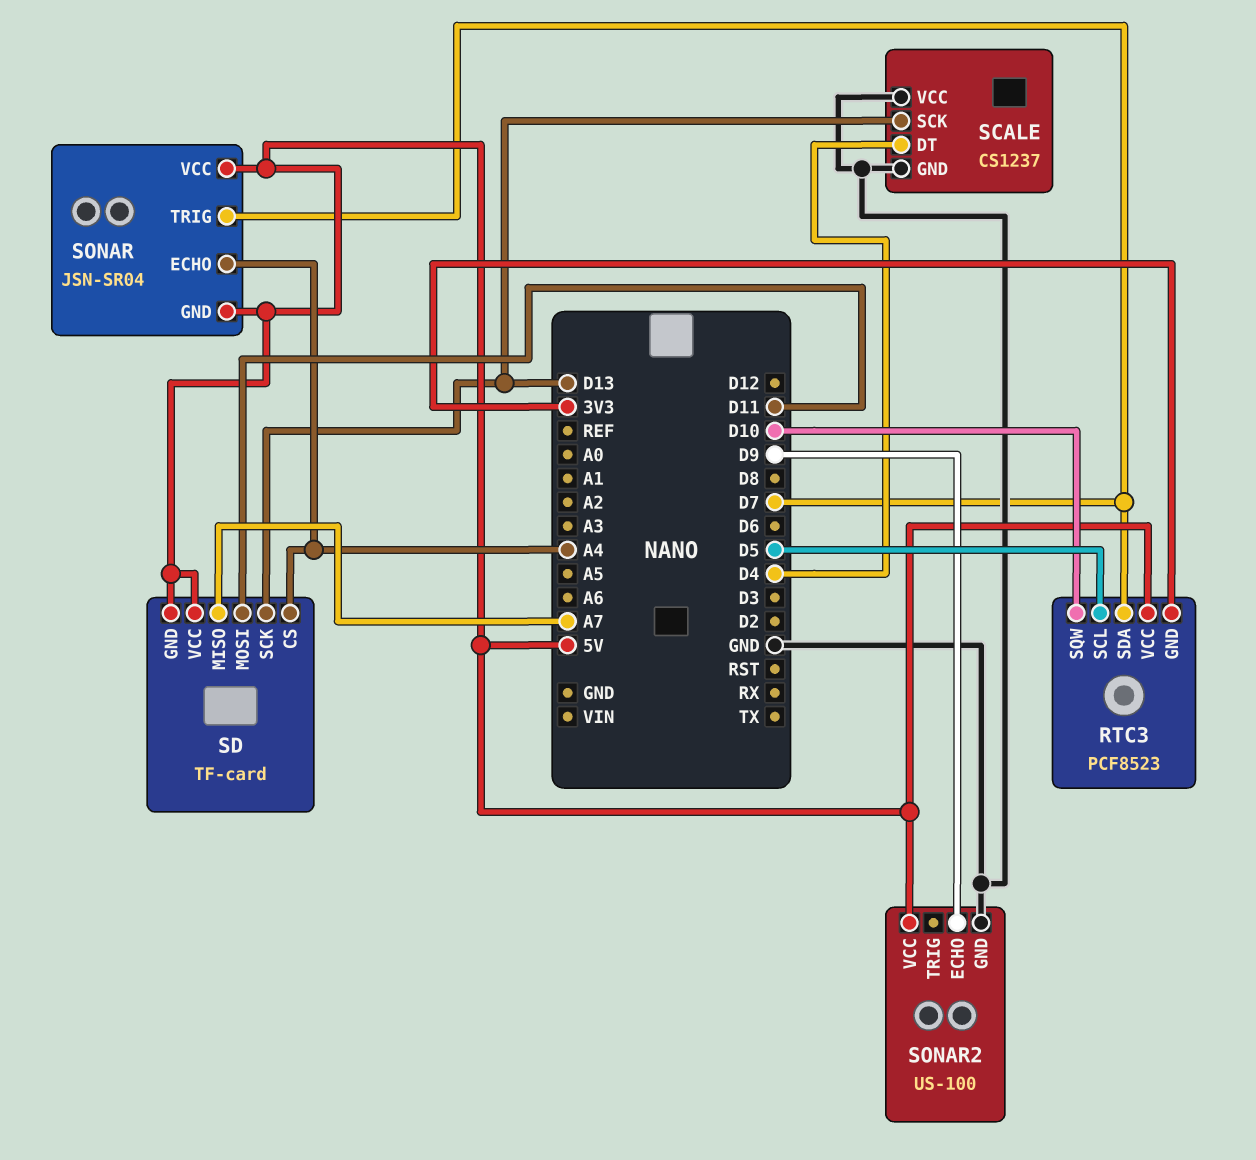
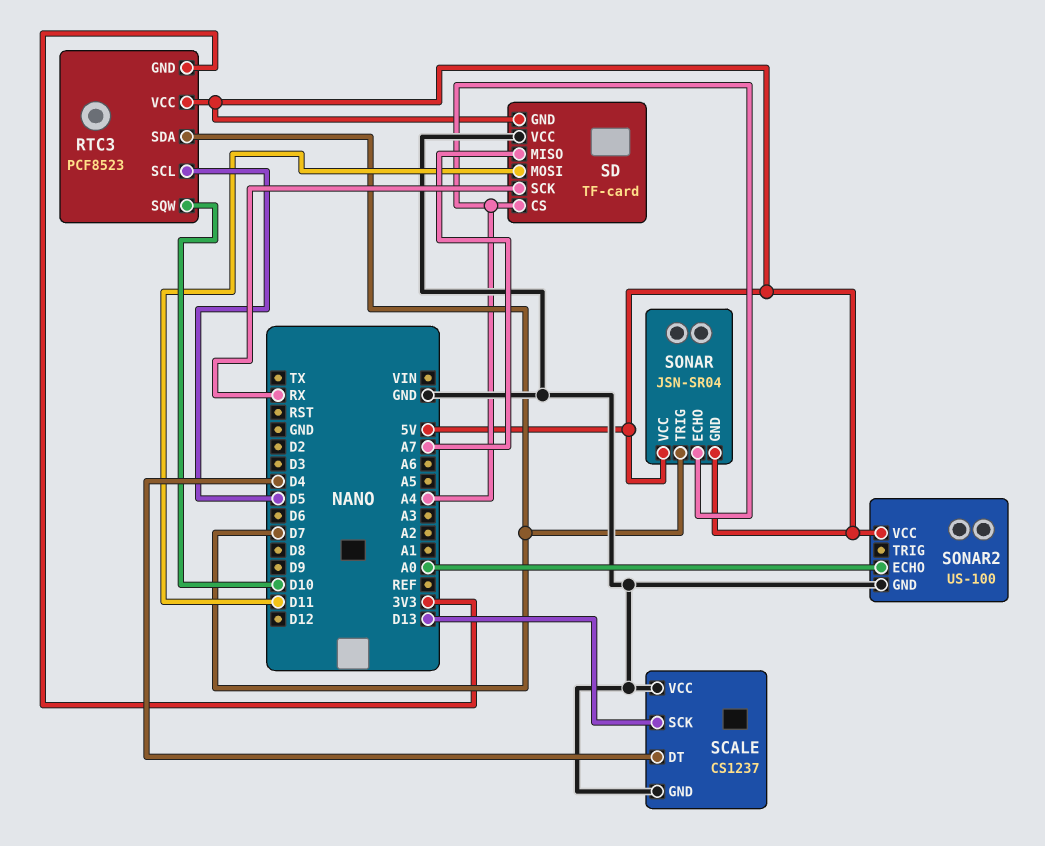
SD pin SCK: D13 -> RX
SD pin VCC: 5V -> GND
SONAR2 pin ECHO: D9 -> A0

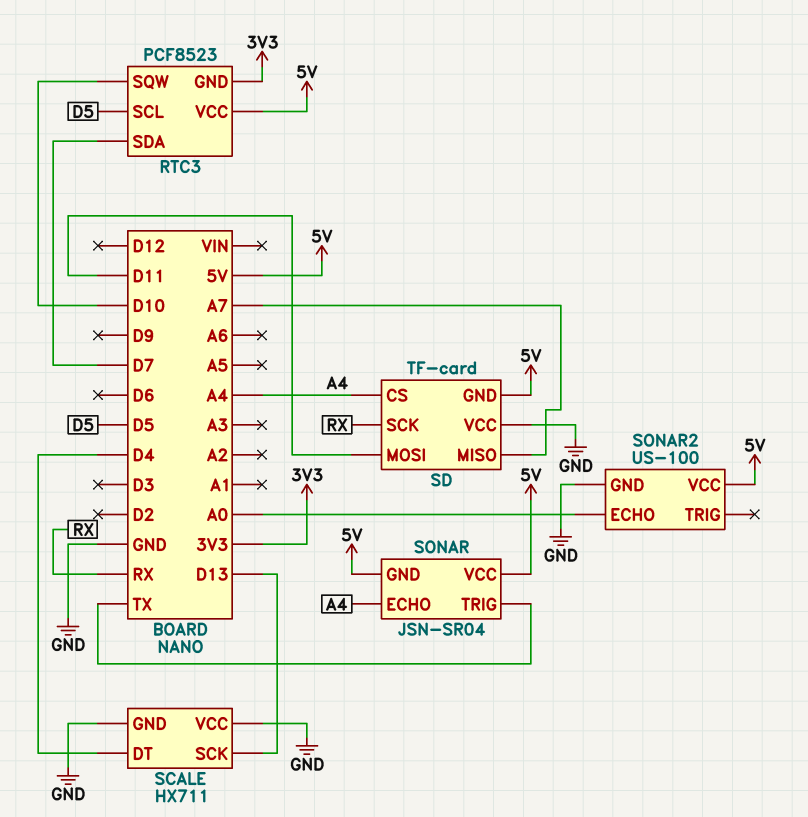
SCALE: CS1237 -> HX711
SONAR pin TRIG: D7 -> TX

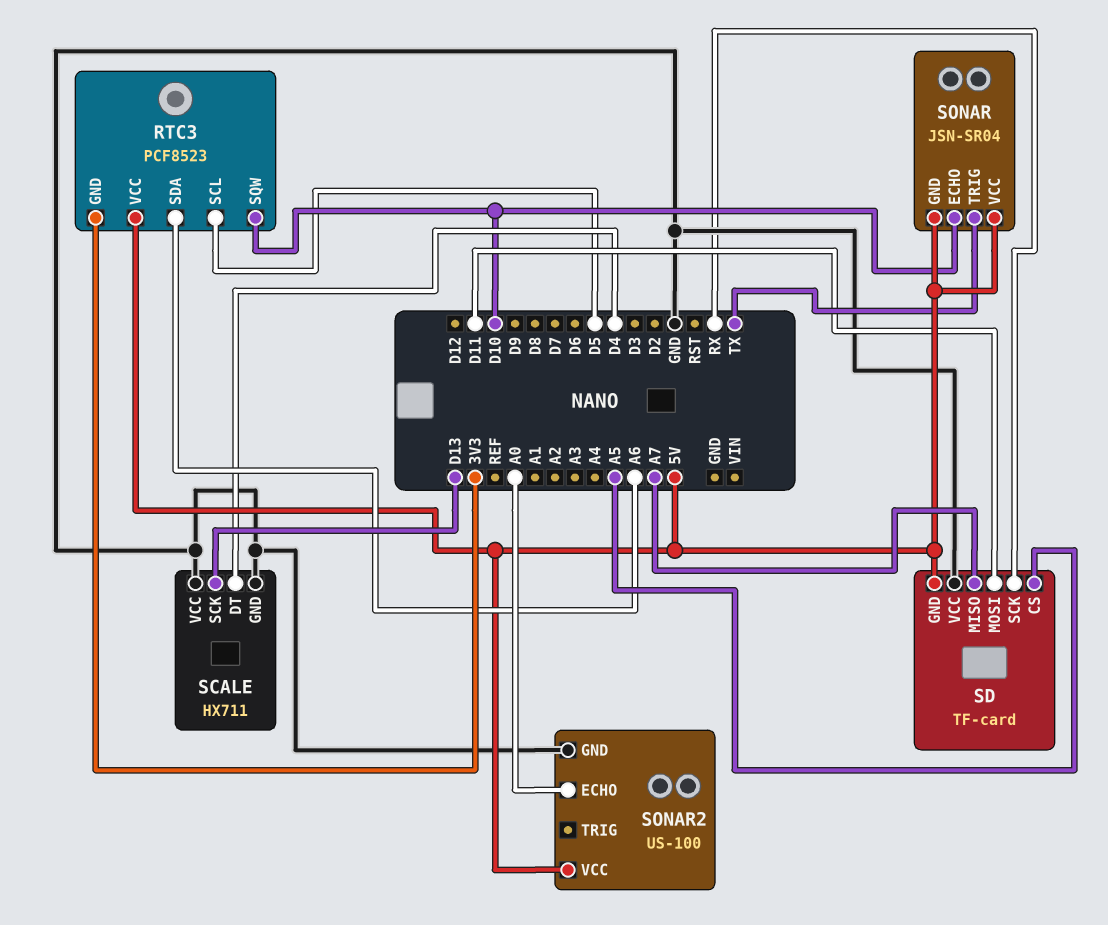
RTC3 pin SDA: D7 -> A6
SD pin CS: A4 -> A5
SONAR pin ECHO: A4 -> D10

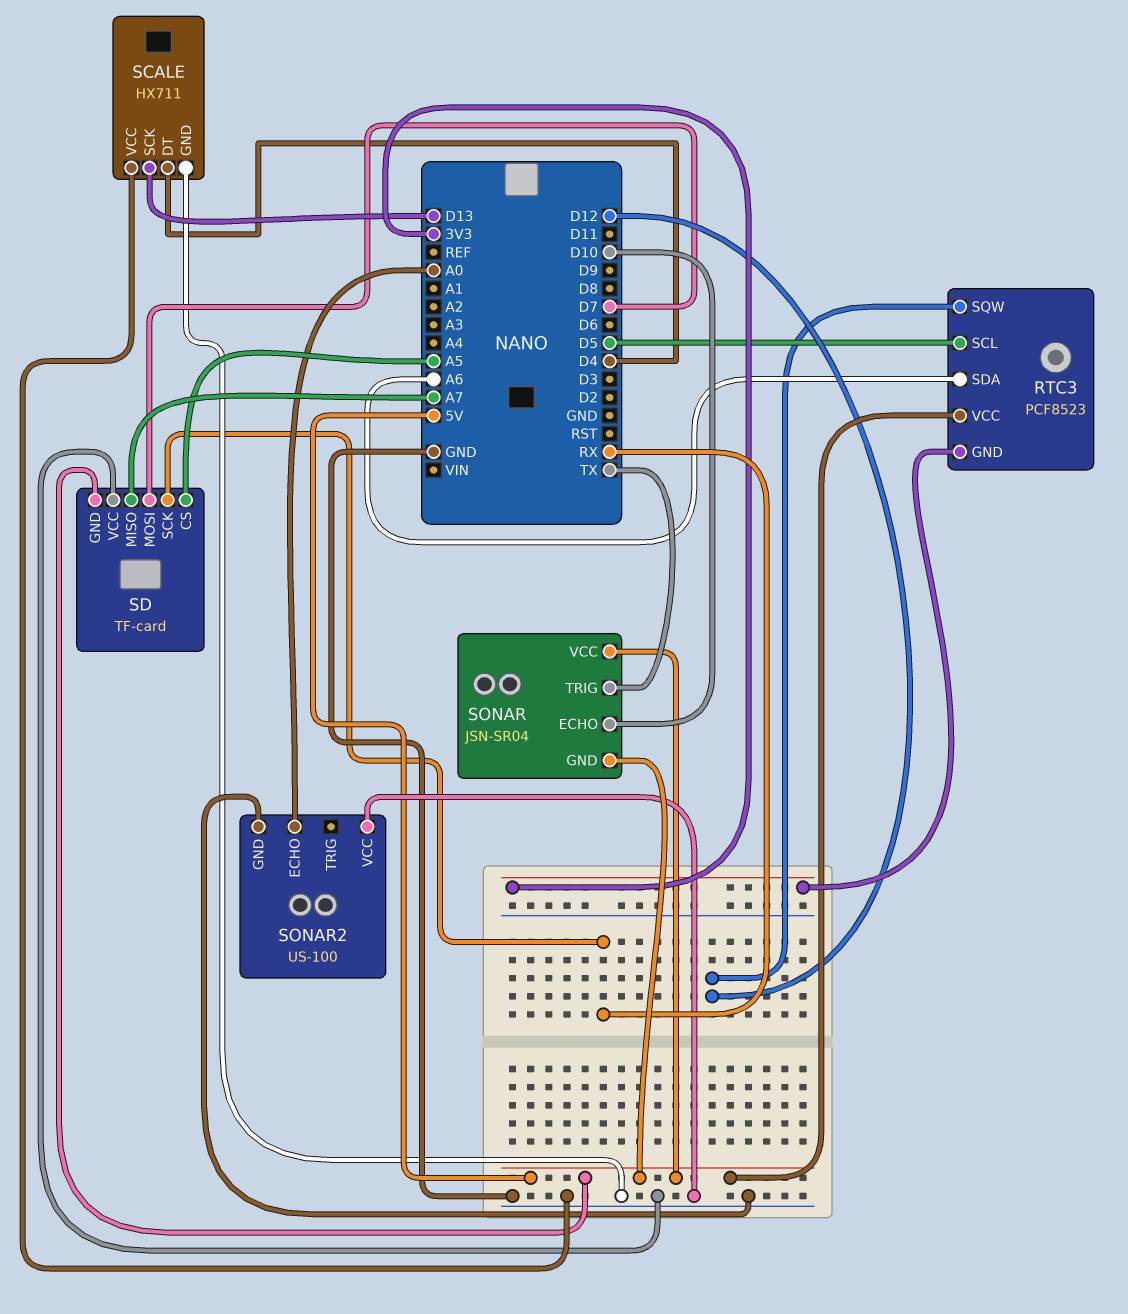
RTC3 pin SQW: D10 -> D12
SD pin MOSI: D11 -> D7
SONAR2 pin VCC: 5V -> GND

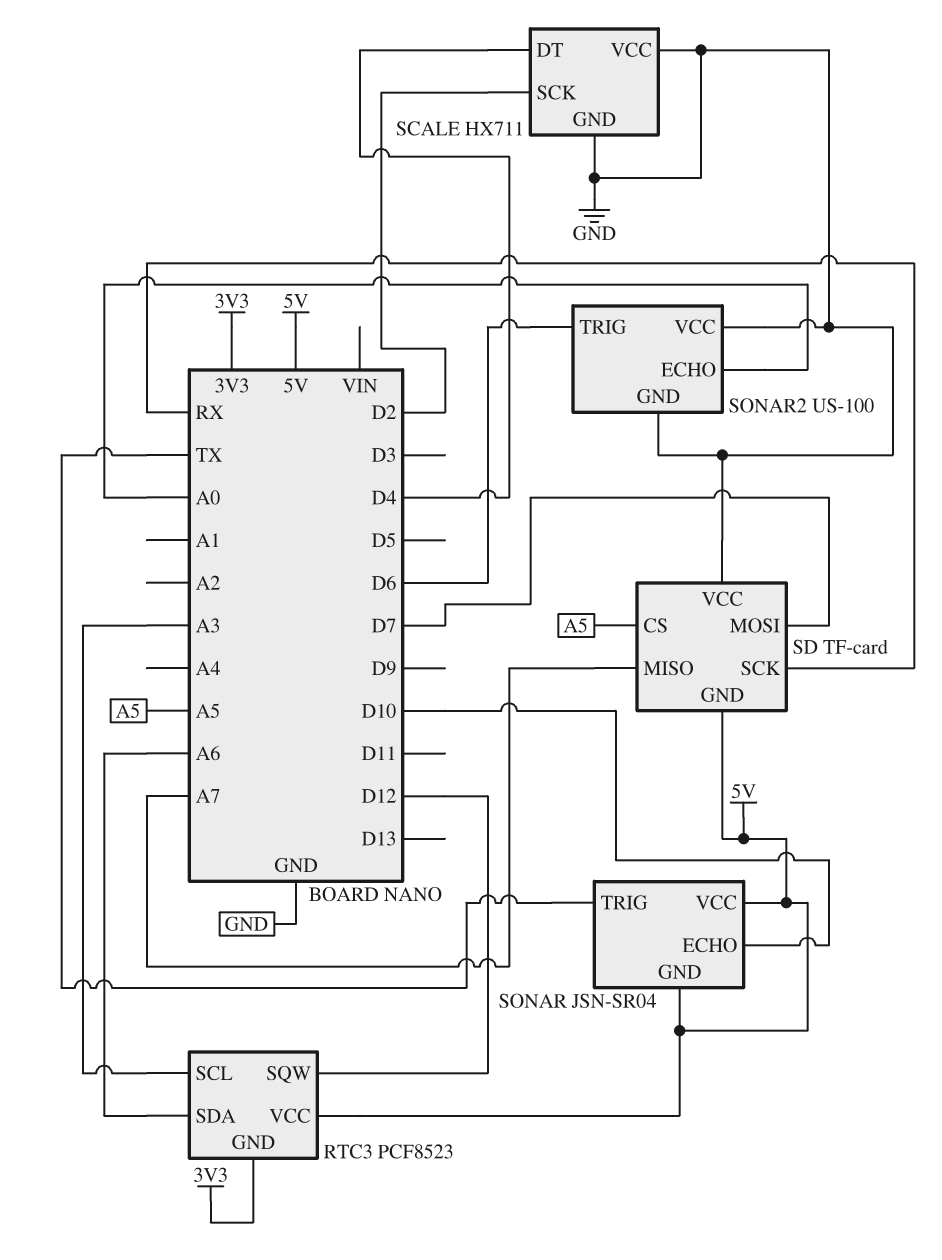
RTC3 pin SCL: D5 -> A3
SCALE pin SCK: D13 -> D2
SONAR2 pin TRIG: none -> D6

